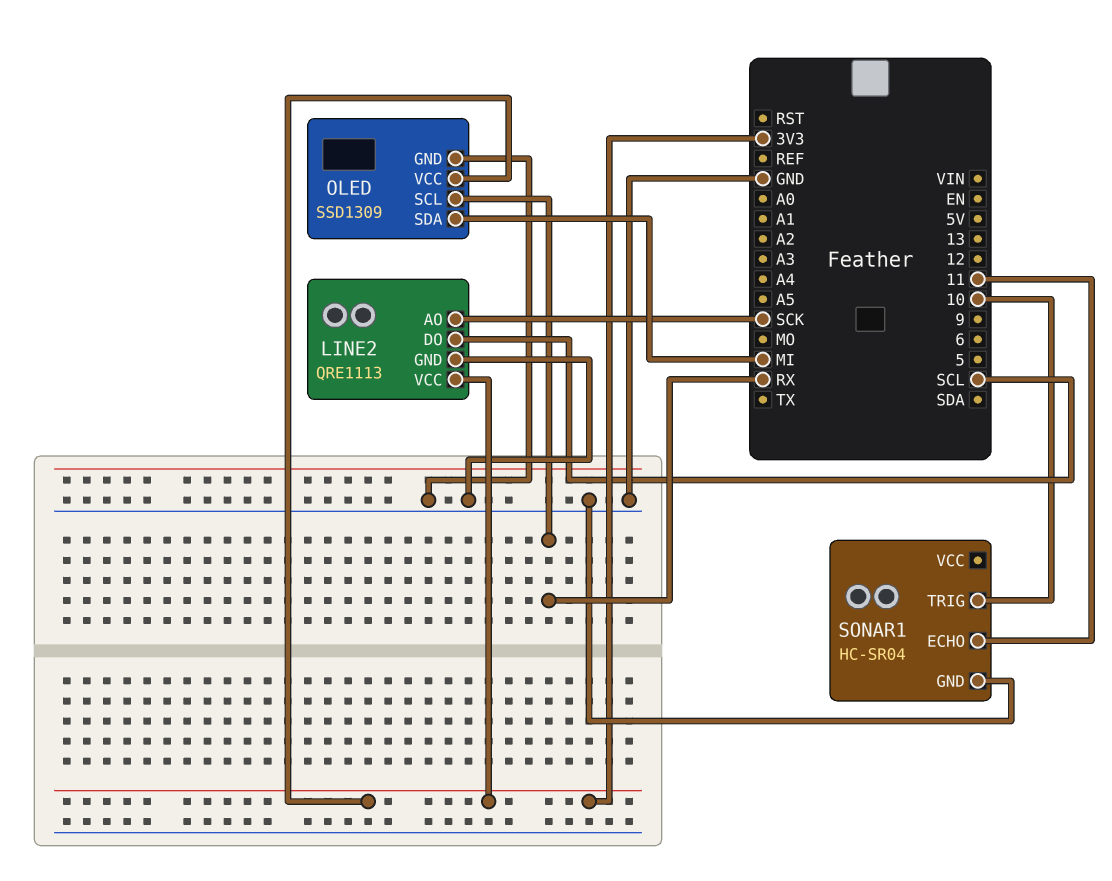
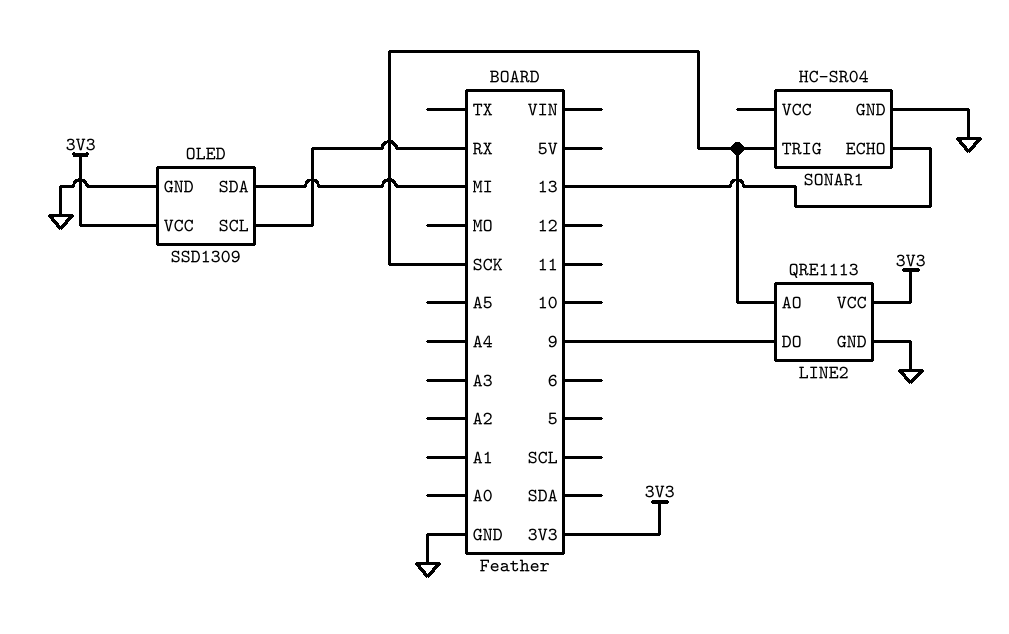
LINE2 pin DO: SCL -> 9
SONAR1 pin ECHO: 11 -> 13
SONAR1 pin TRIG: 10 -> SCK

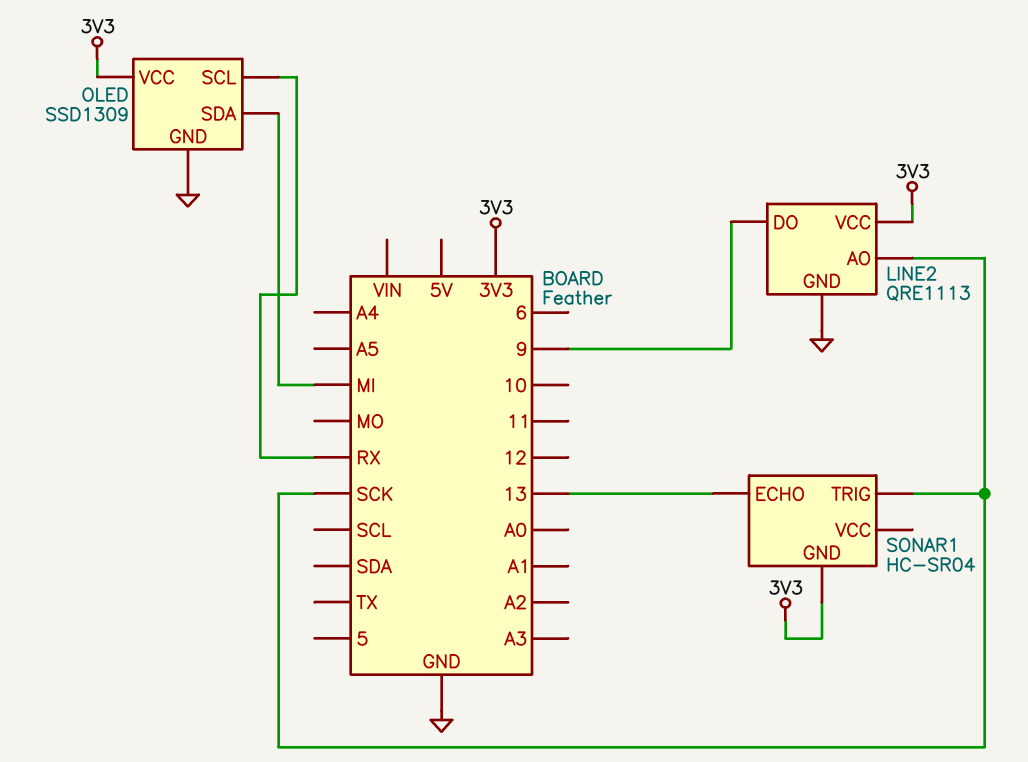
SONAR1 pin GND: GND -> 3V3

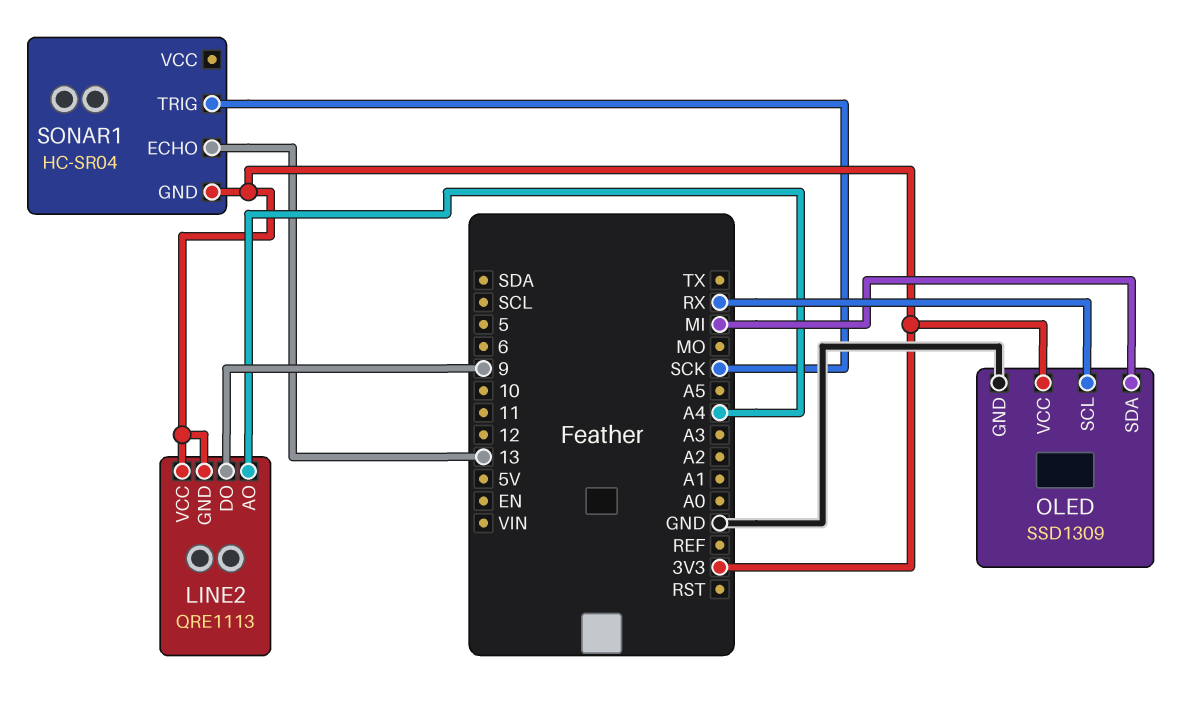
LINE2 pin AO: SCK -> A4
LINE2 pin GND: GND -> 3V3

